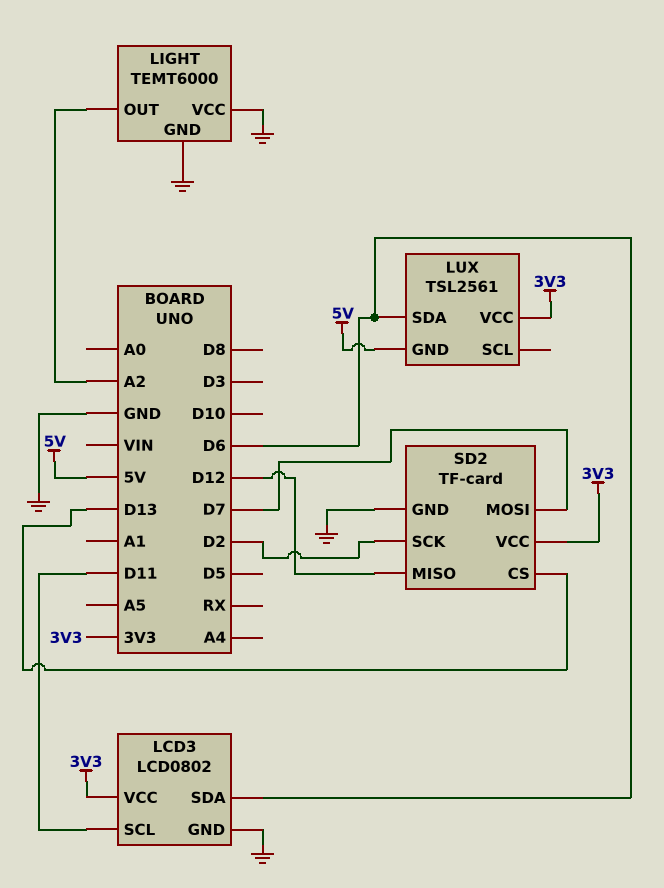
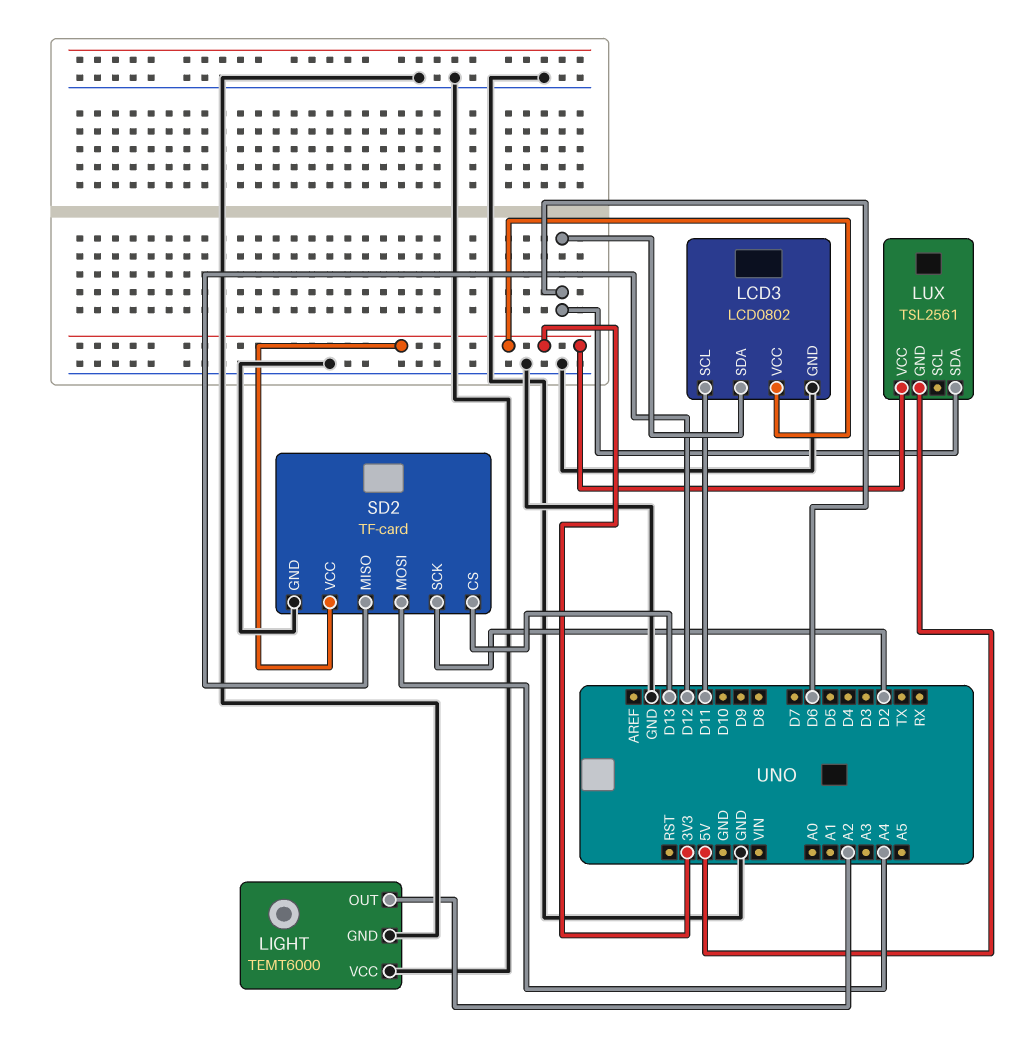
SD2 pin MOSI: D7 -> A4

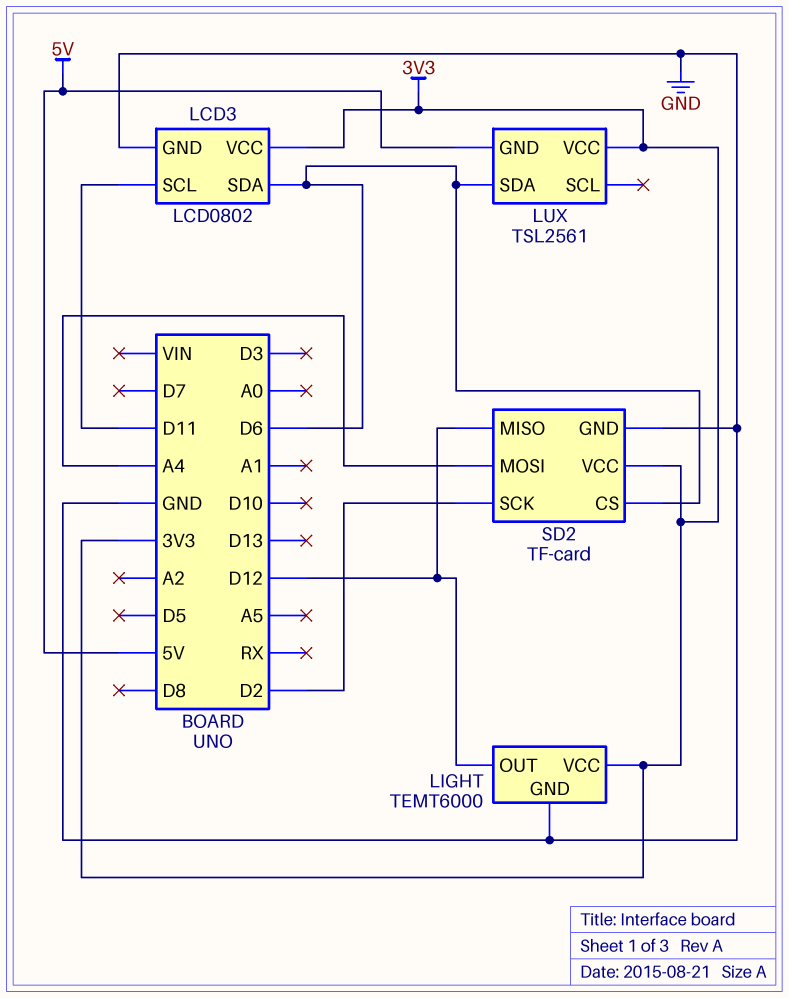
LIGHT pin OUT: A2 -> D12
LIGHT pin VCC: GND -> 3V3
SD2 pin CS: D13 -> D6

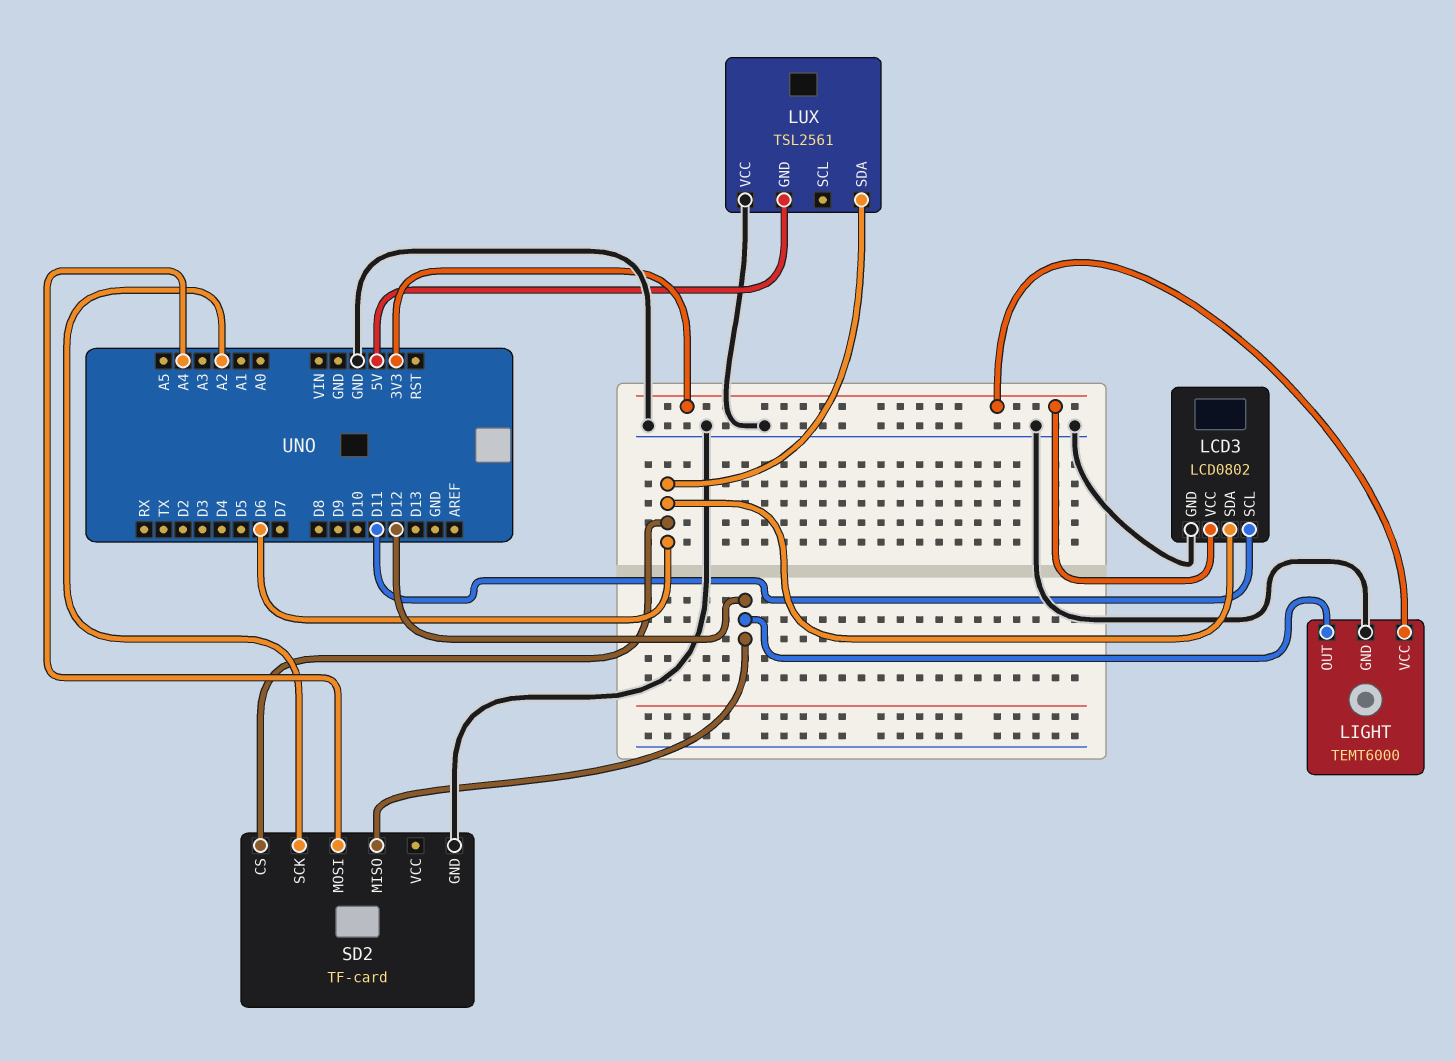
LUX pin VCC: 3V3 -> GND
SD2 pin SCK: D2 -> A2
SD2 pin VCC: 3V3 -> none

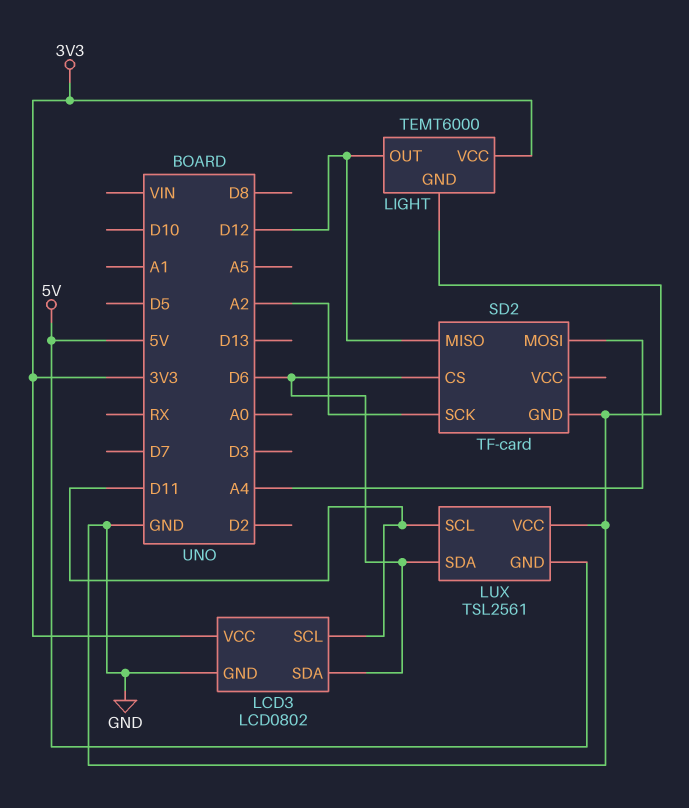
LUX pin SCL: none -> D11

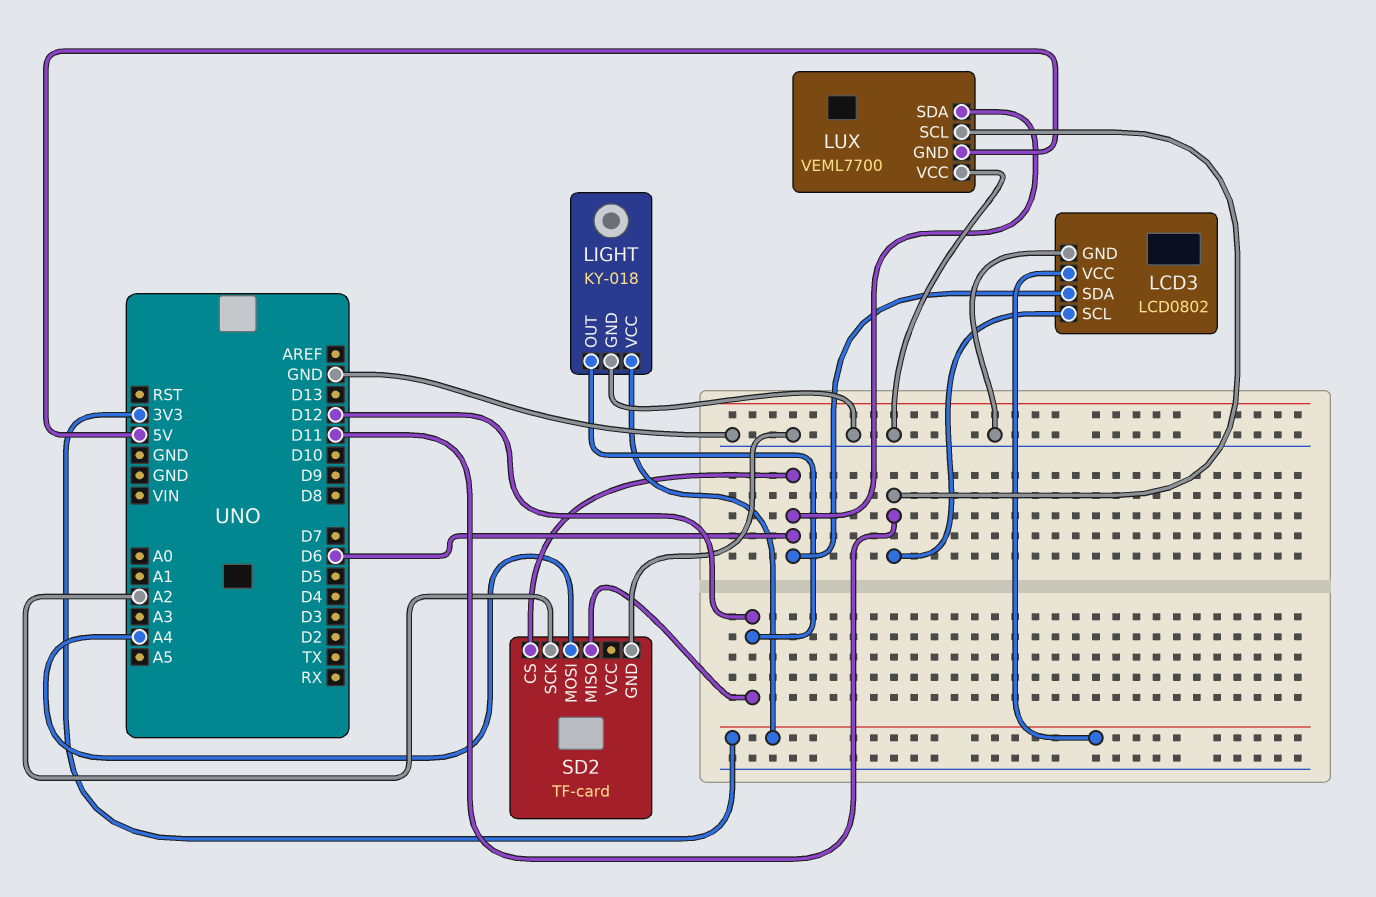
LIGHT: TEMT6000 -> KY-018
LUX: TSL2561 -> VEML7700

